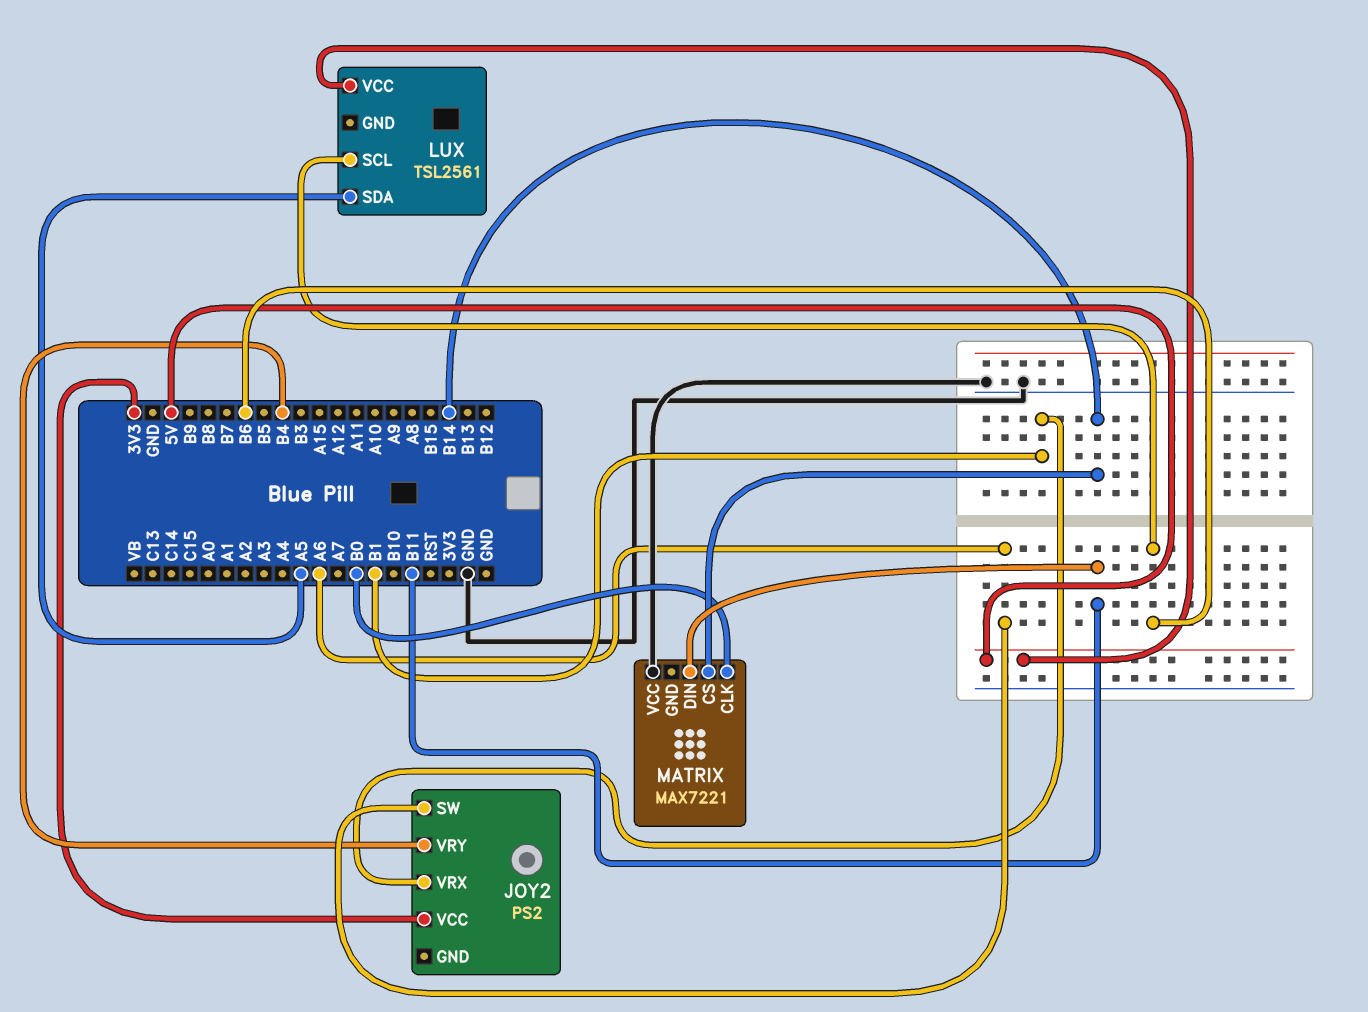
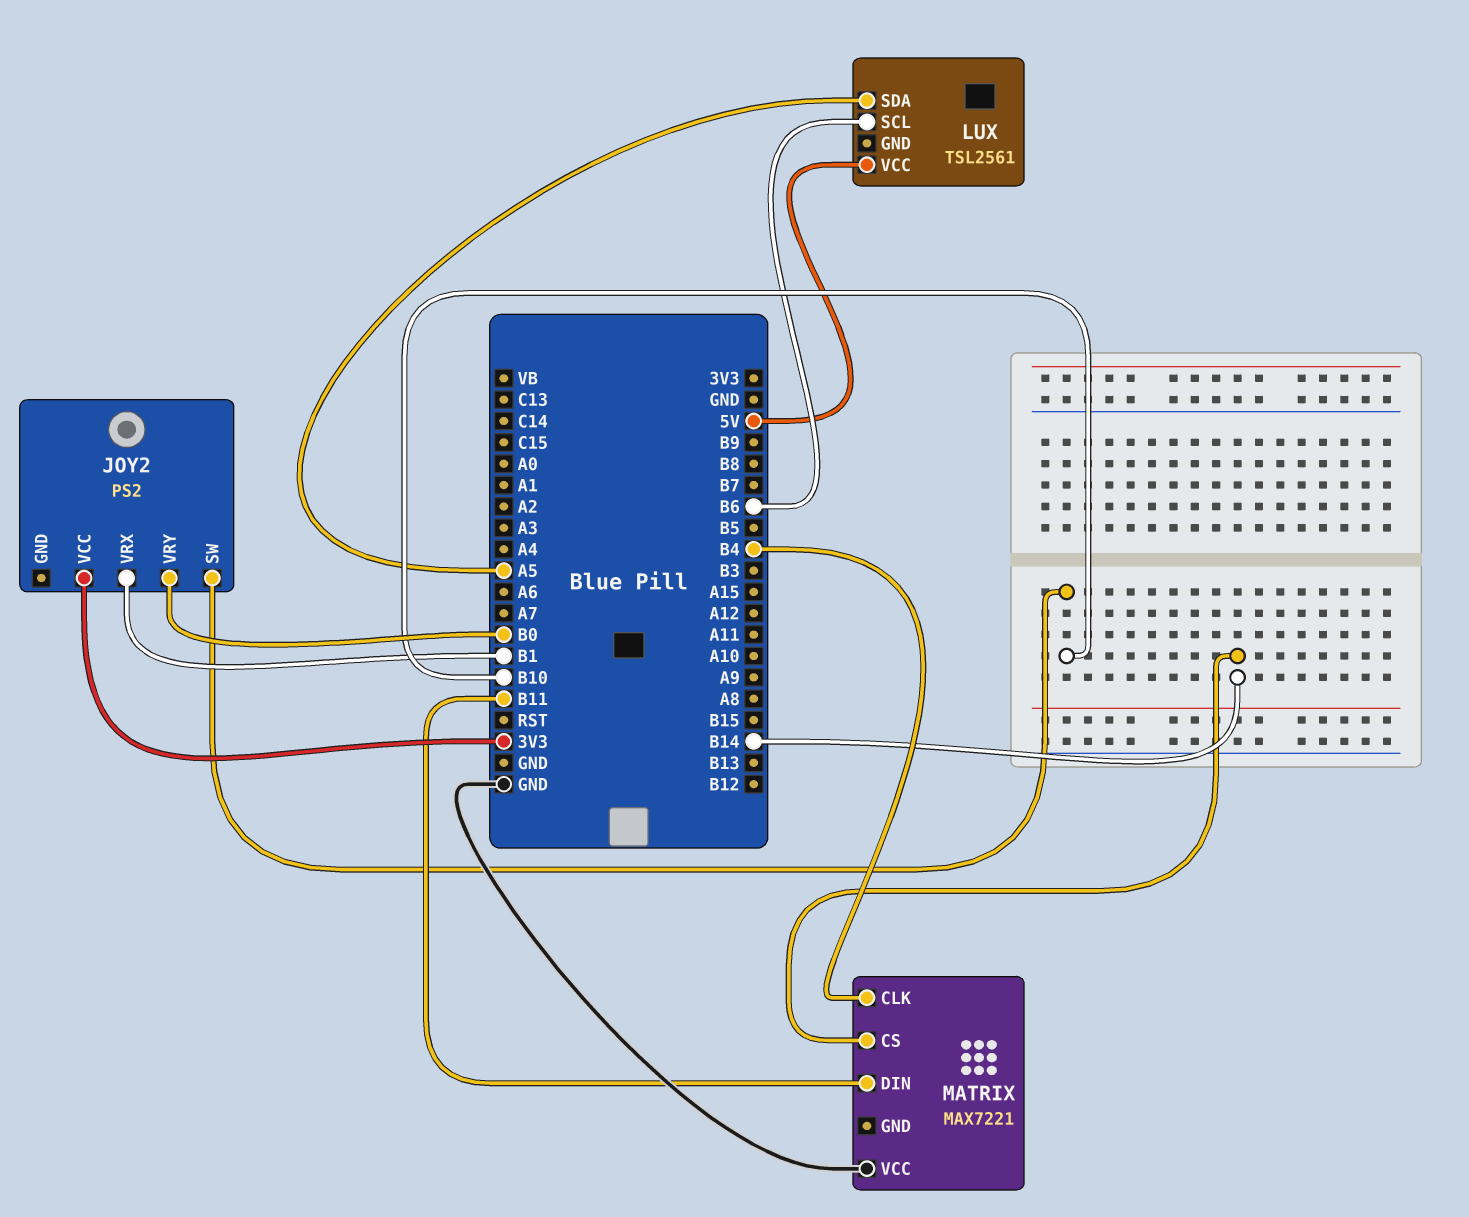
JOY2 pin SW: A6 -> B10
JOY2 pin VRY: B4 -> B0
MATRIX pin CLK: B0 -> B4

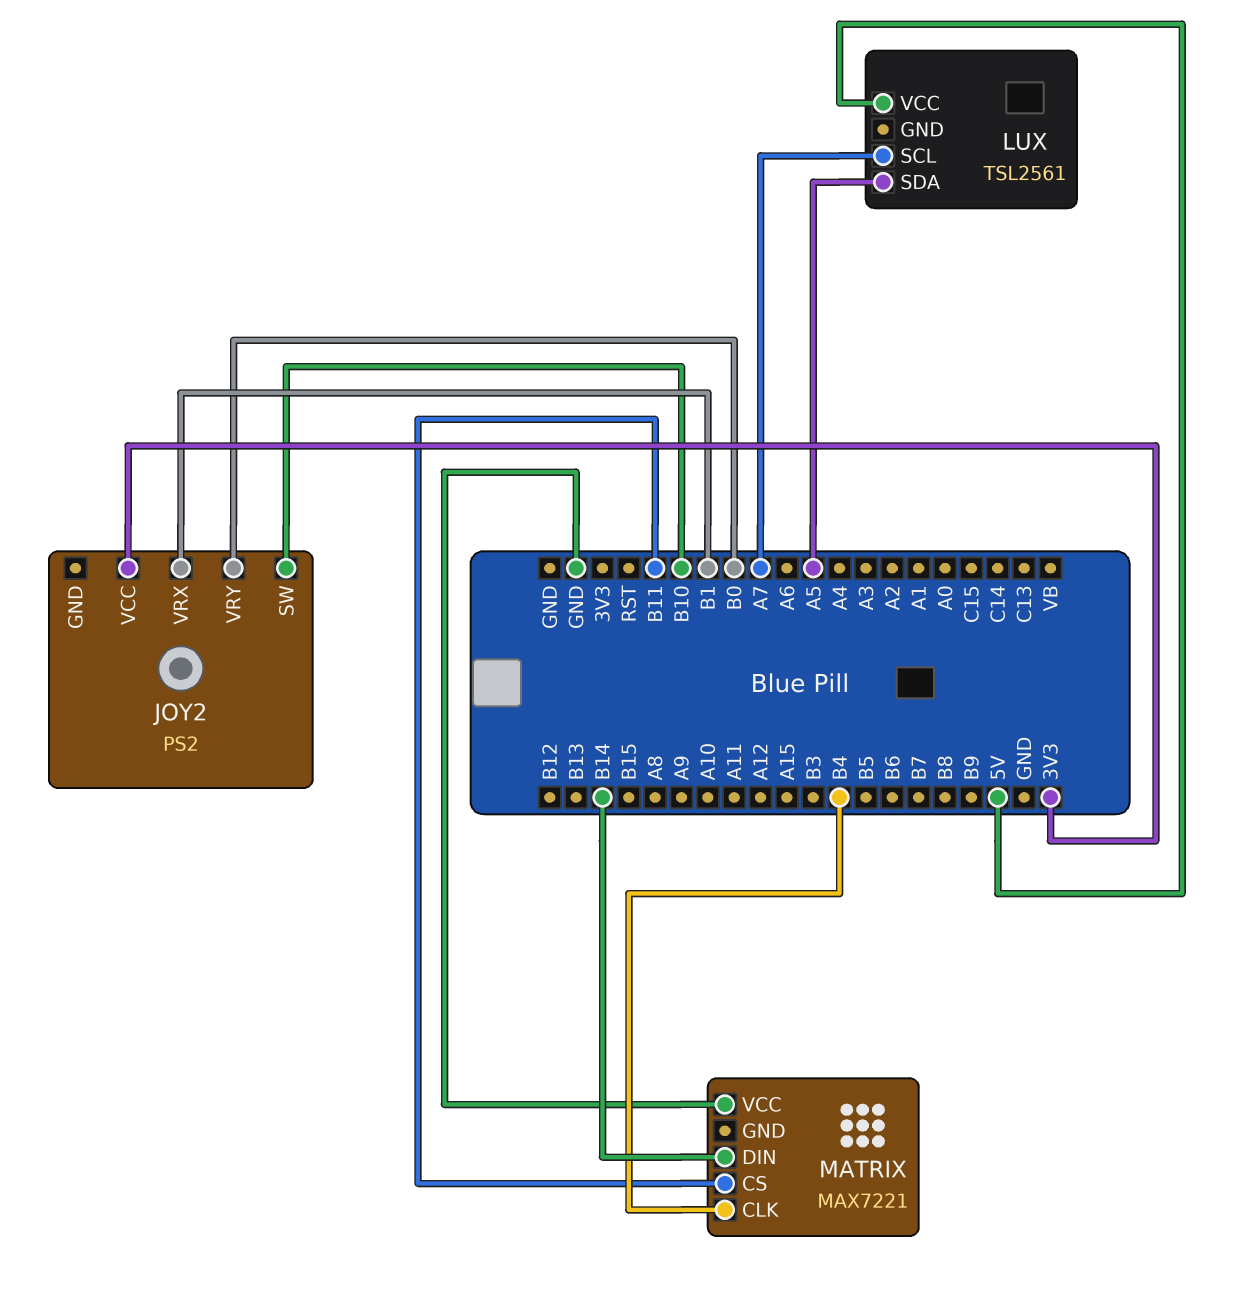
LUX pin SCL: B6 -> A7
MATRIX pin CS: B14 -> B11
MATRIX pin DIN: B11 -> B14

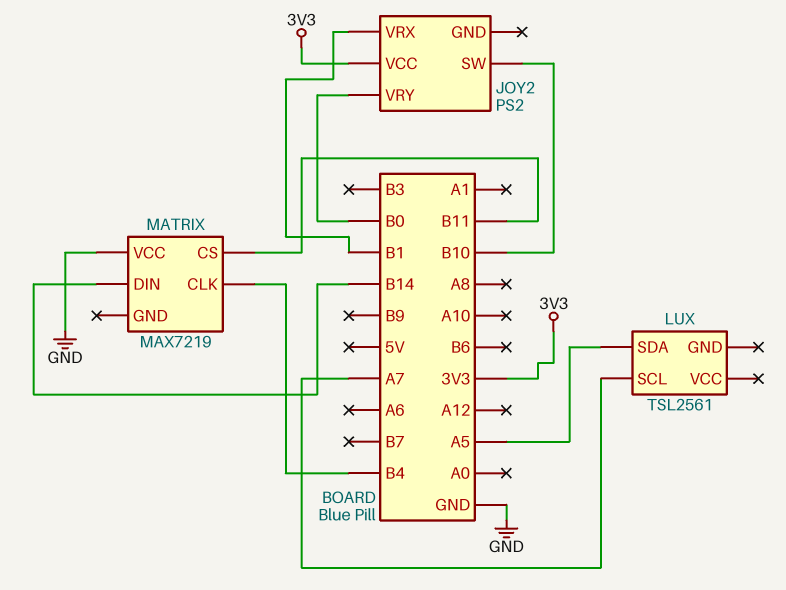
LUX pin VCC: 5V -> none
MATRIX: MAX7221 -> MAX7219

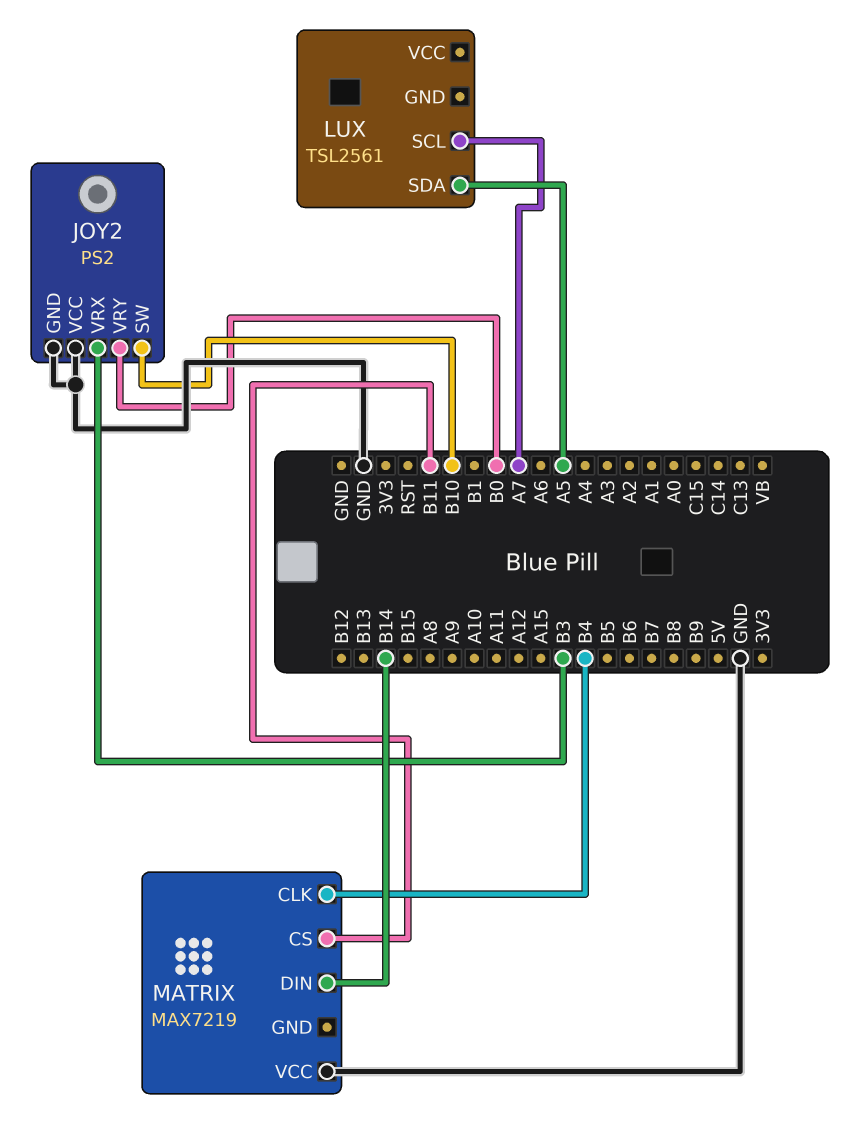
JOY2 pin GND: none -> GND
JOY2 pin VCC: 3V3 -> GND
JOY2 pin VRX: B1 -> B3

